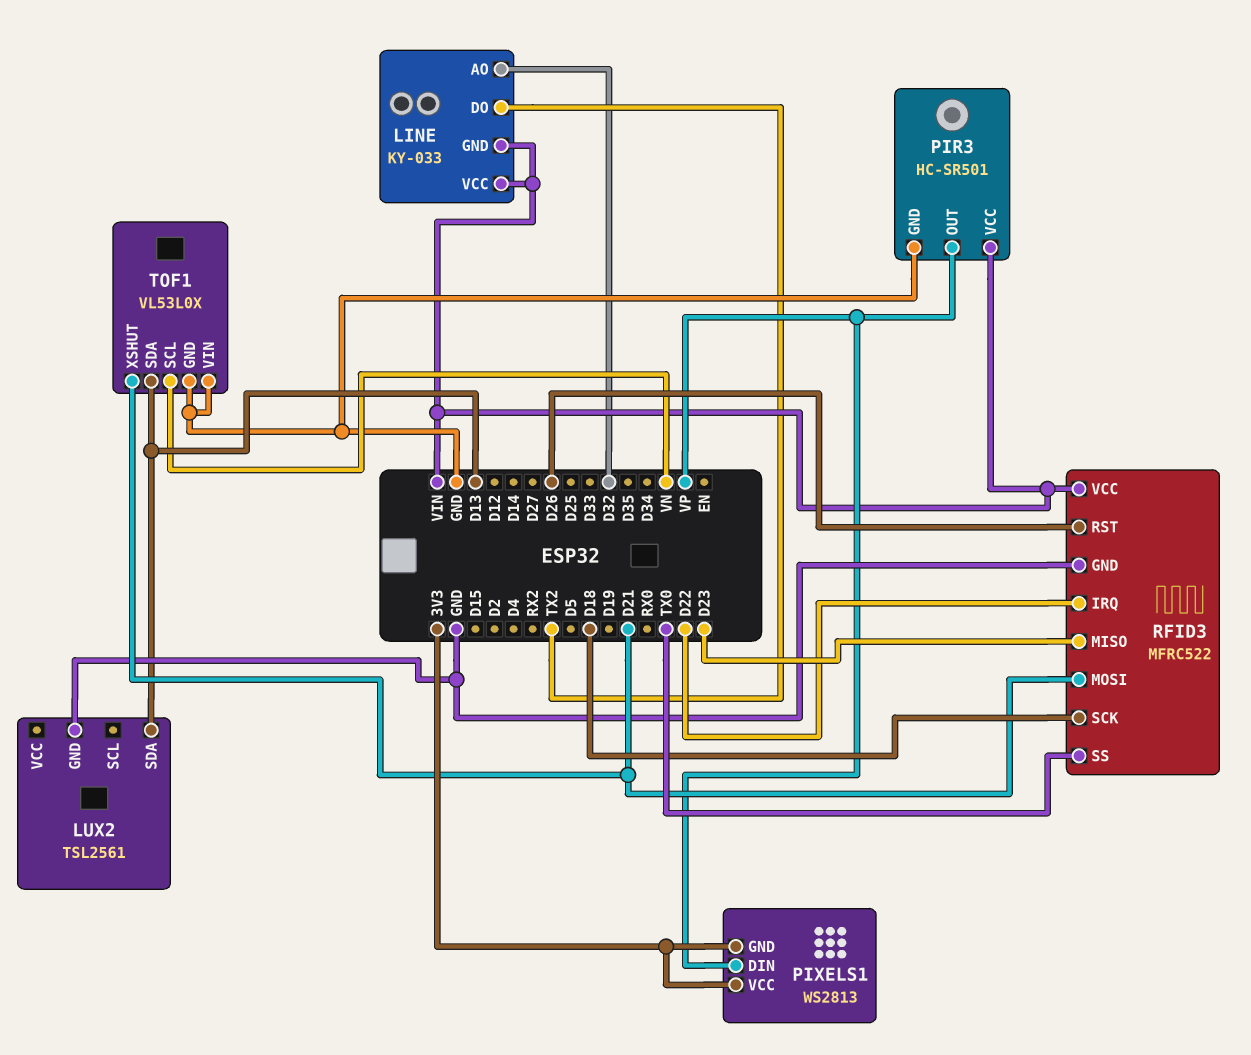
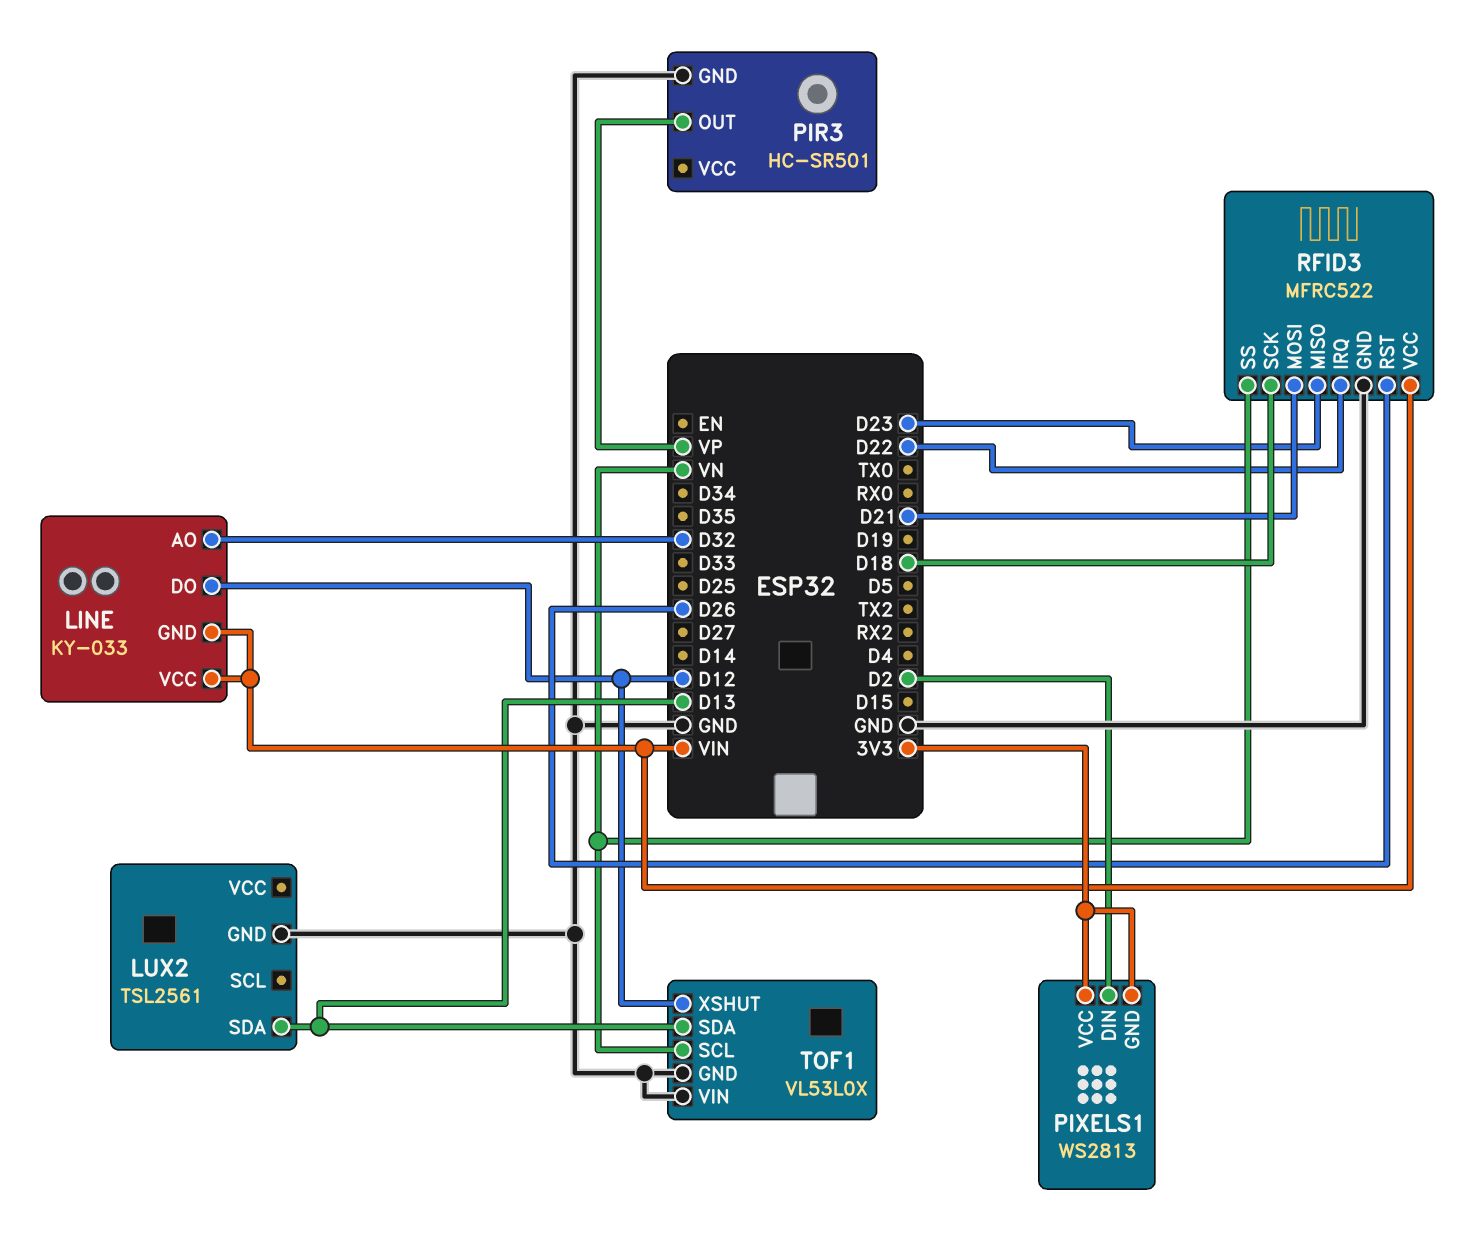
LINE pin DO: TX2 -> D12
PIR3 pin VCC: VIN -> none
PIXELS1 pin DIN: VP -> D2
RFID3 pin SS: TX0 -> VN
TOF1 pin XSHUT: D21 -> D12

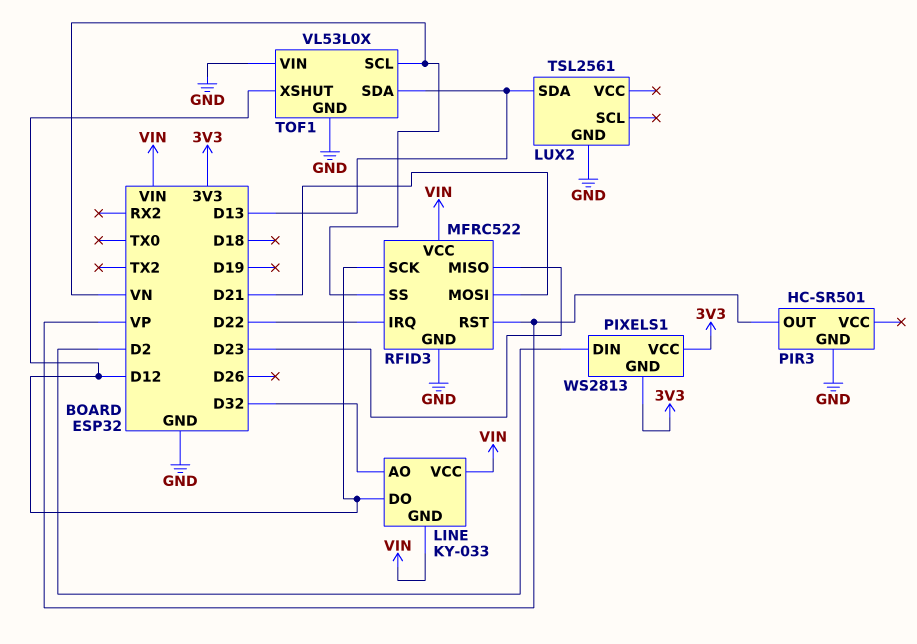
RFID3 pin RST: D26 -> VP
RFID3 pin SCK: D18 -> D12

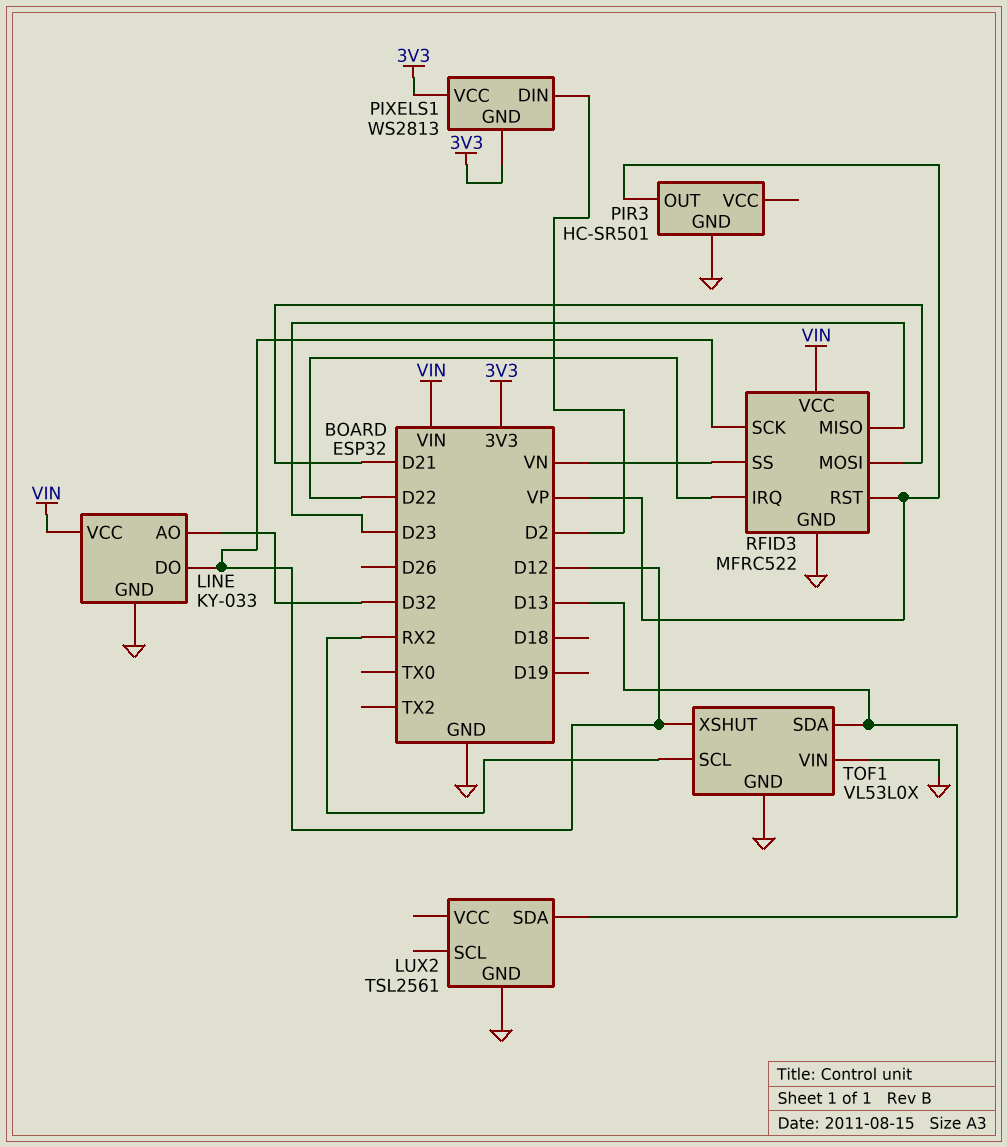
LINE pin GND: VIN -> GND
TOF1 pin SCL: VN -> RX2

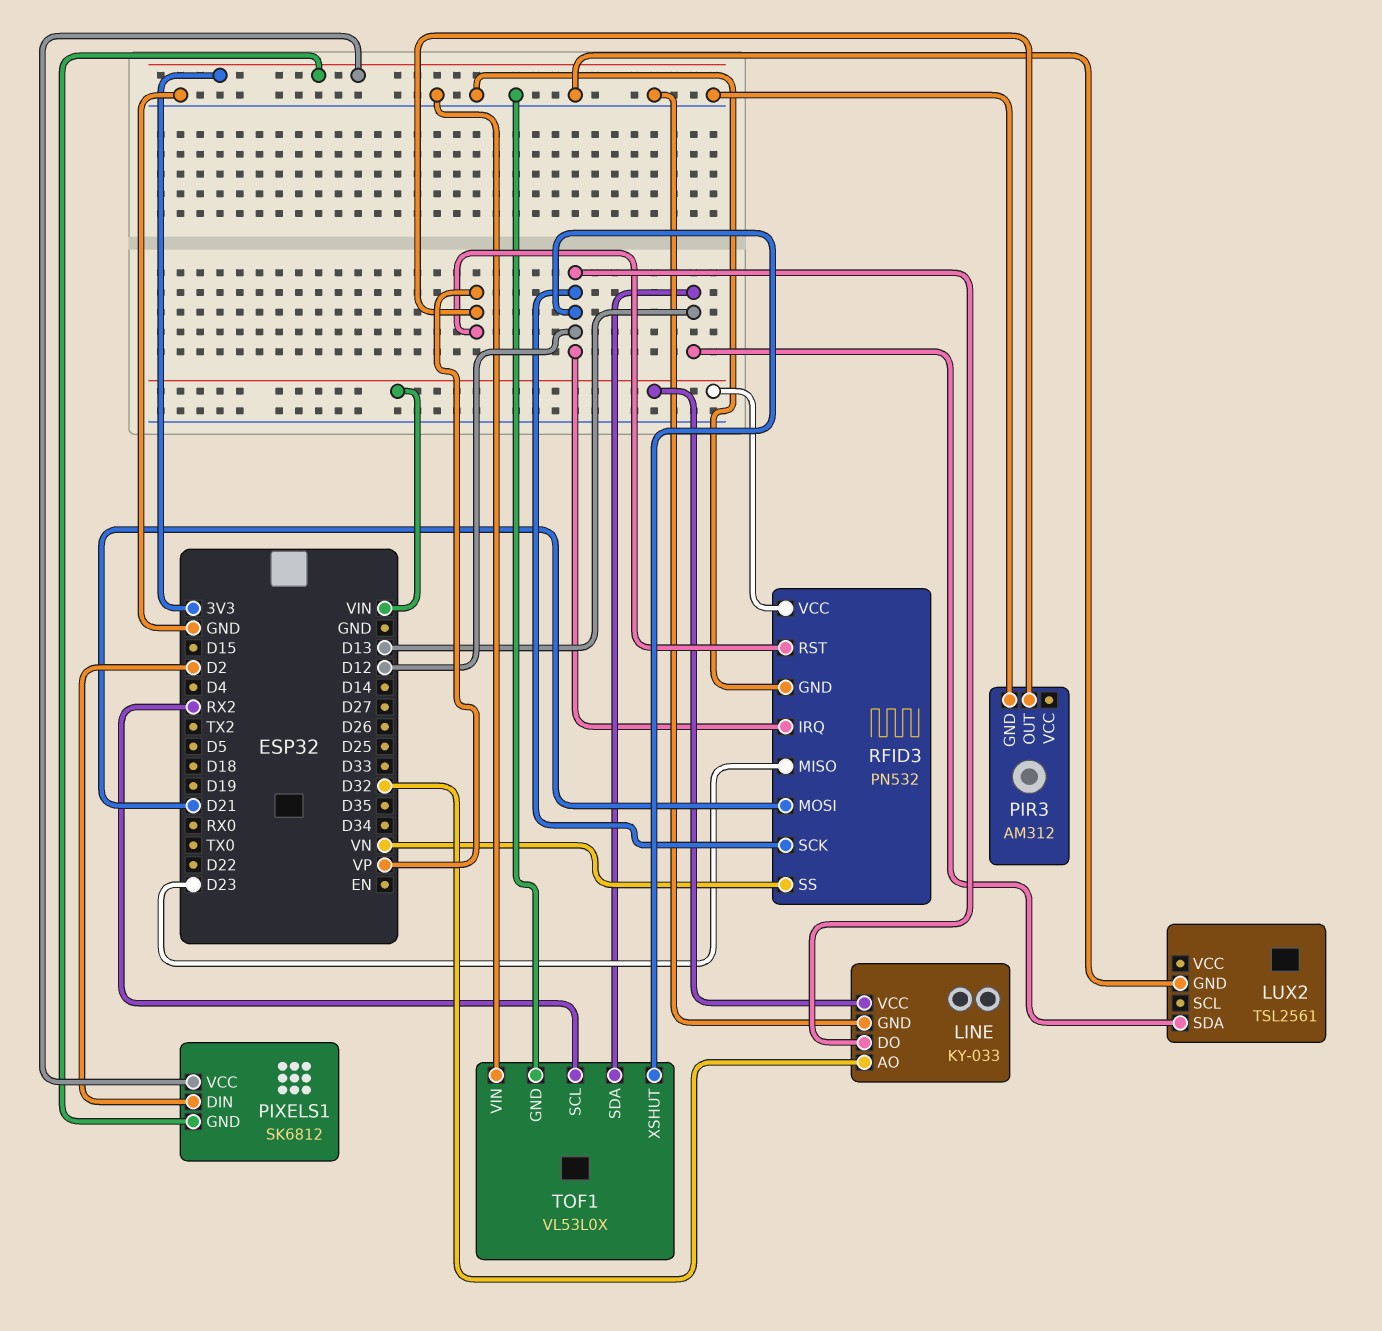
PIR3: HC-SR501 -> AM312
PIXELS1: WS2813 -> SK6812
RFID3: MFRC522 -> PN532
RFID3 pin IRQ: D22 -> D12

